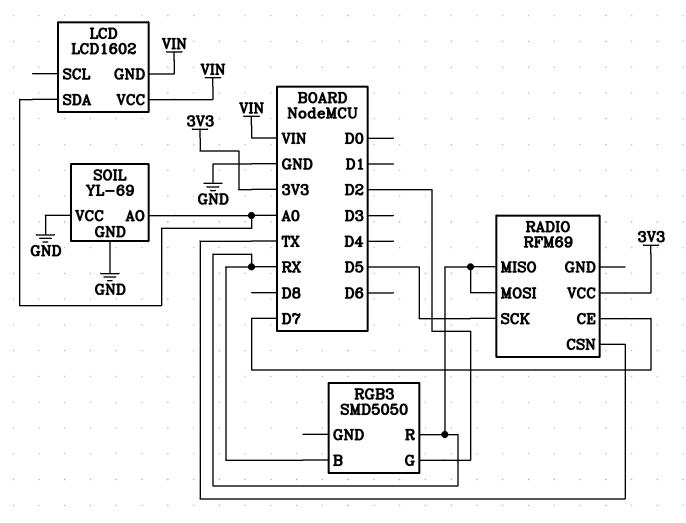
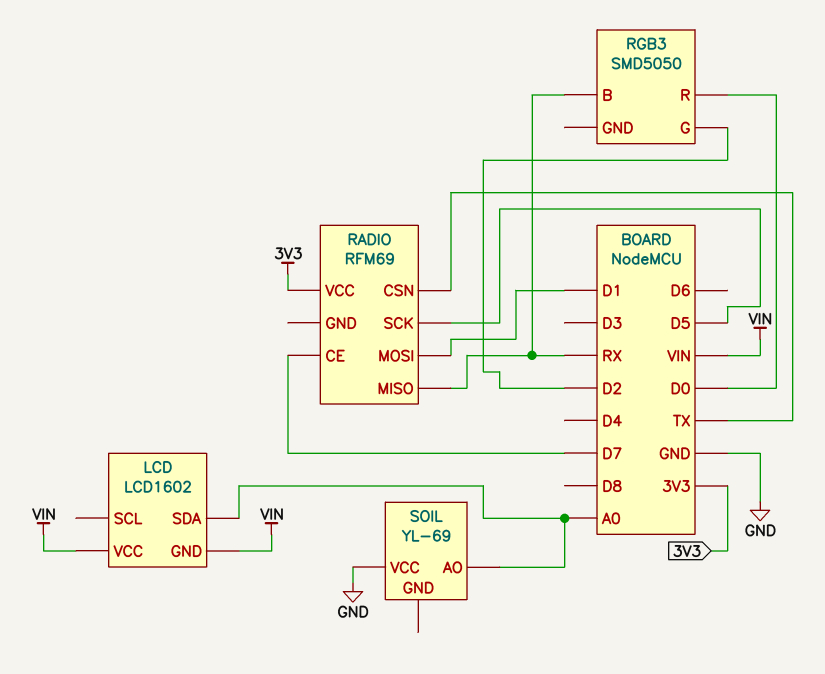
RADIO pin MOSI: RX -> D1
RGB3 pin R: RX -> D0
SOIL pin GND: GND -> none

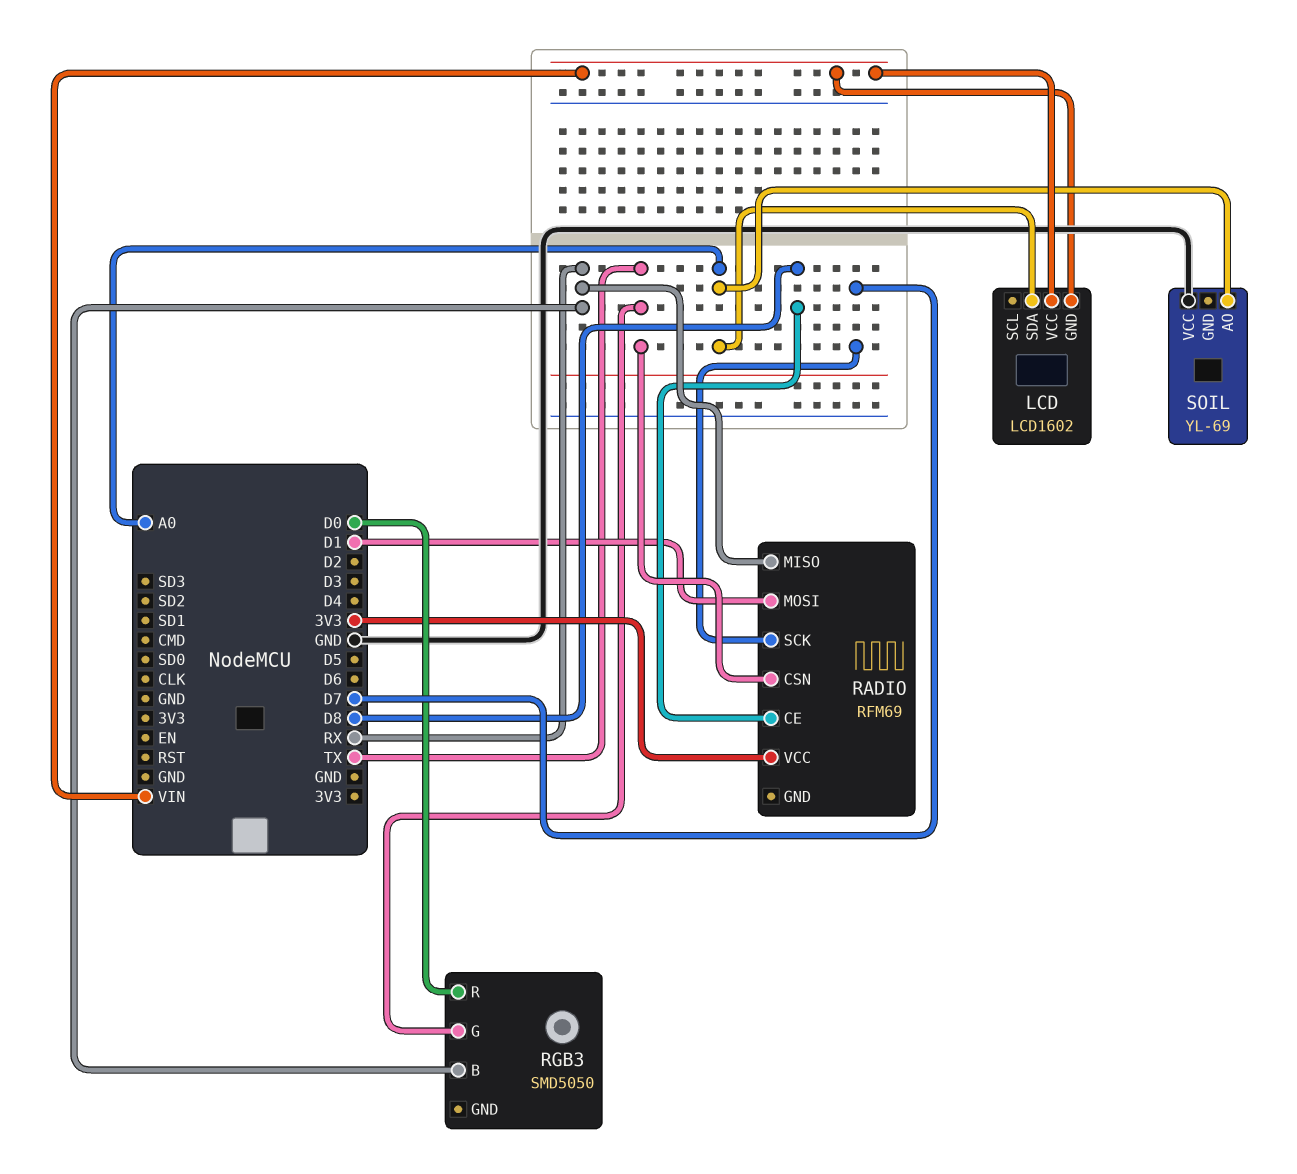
RADIO pin CE: D7 -> D8
RADIO pin SCK: D5 -> D7
RGB3 pin G: D2 -> TX

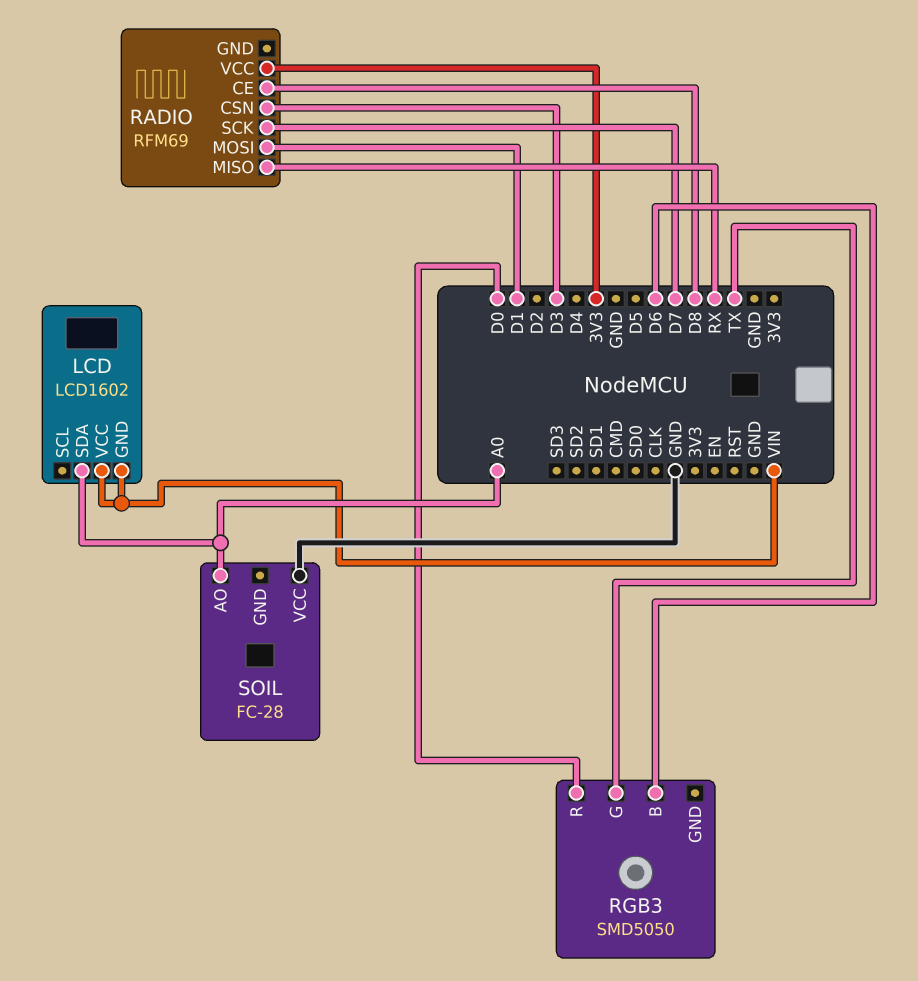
RADIO pin CSN: TX -> D3
RGB3 pin B: RX -> D6
SOIL: YL-69 -> FC-28

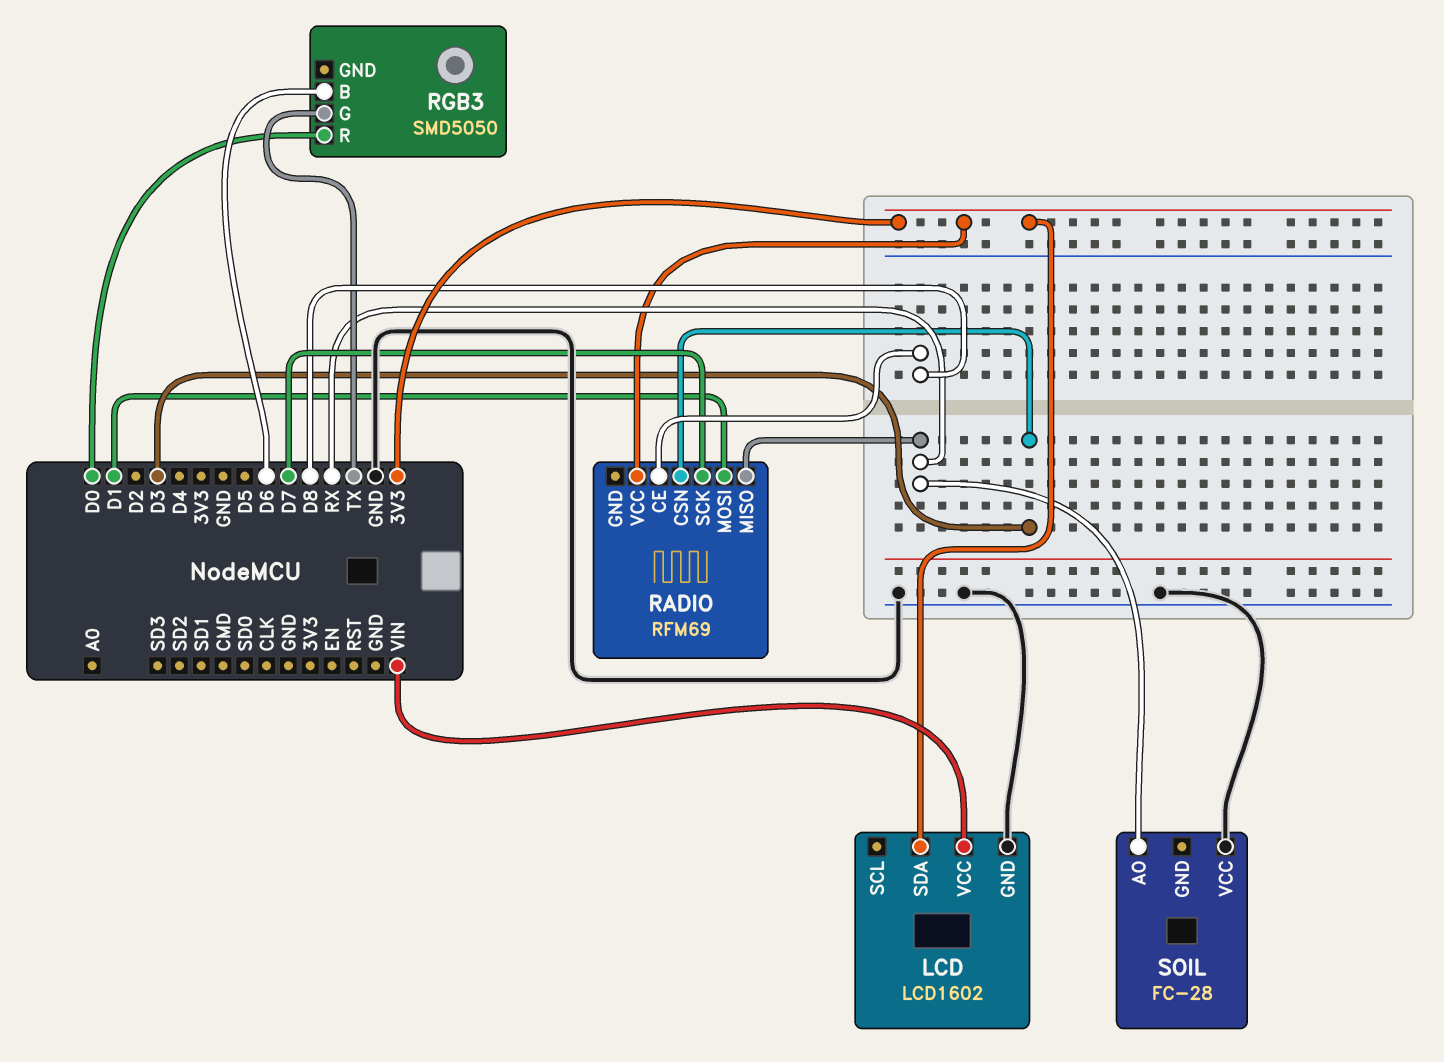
LCD pin GND: VIN -> GND
LCD pin SDA: A0 -> 3V3
SOIL pin AO: A0 -> RX

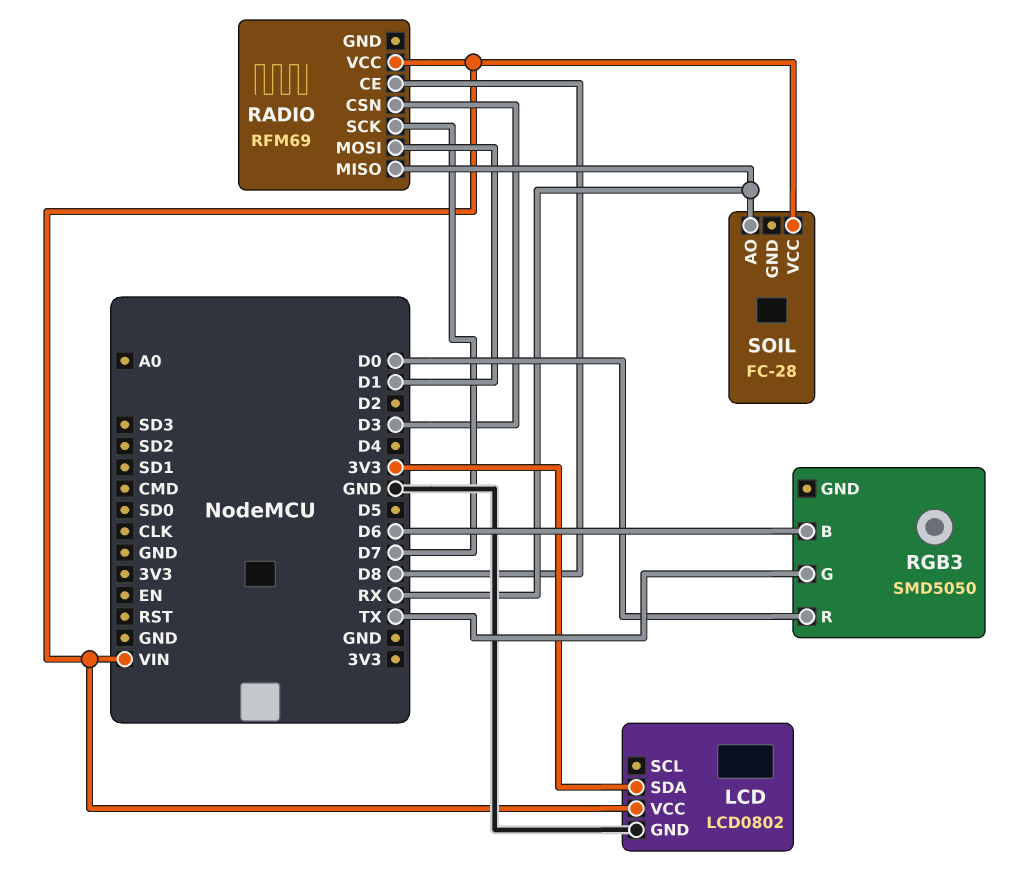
LCD: LCD1602 -> LCD0802
RADIO pin VCC: 3V3 -> VIN
SOIL pin VCC: GND -> VIN

